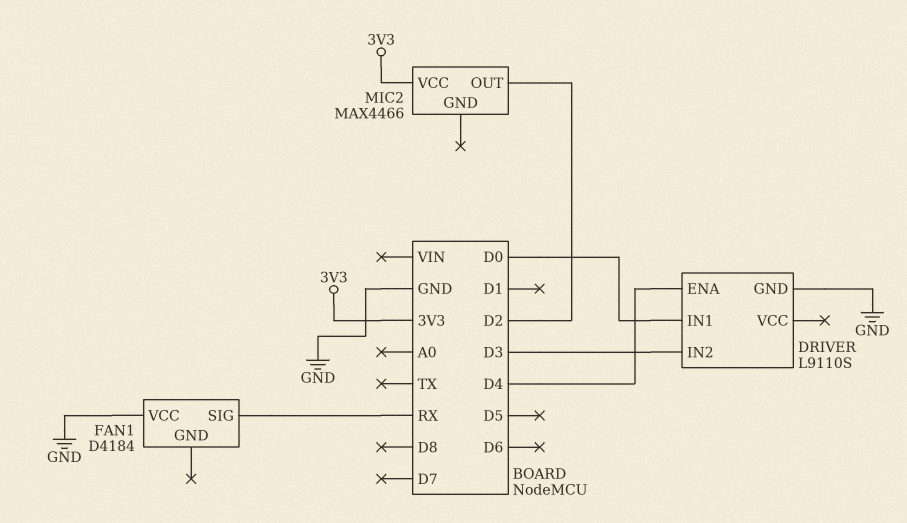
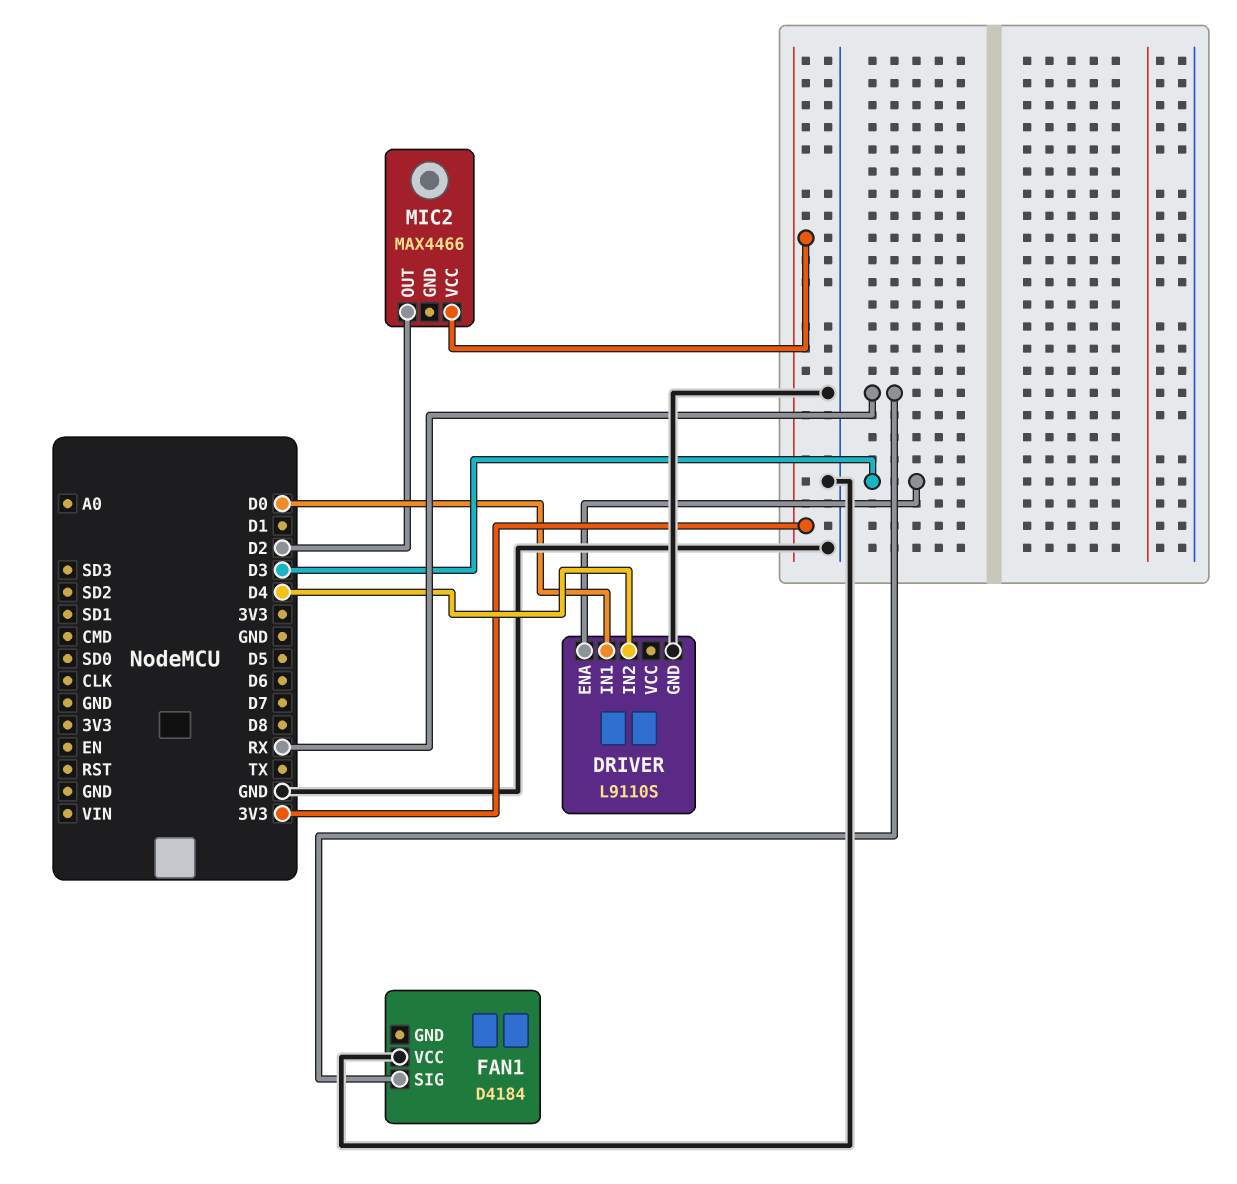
DRIVER pin ENA: D4 -> D3
DRIVER pin IN2: D3 -> D4

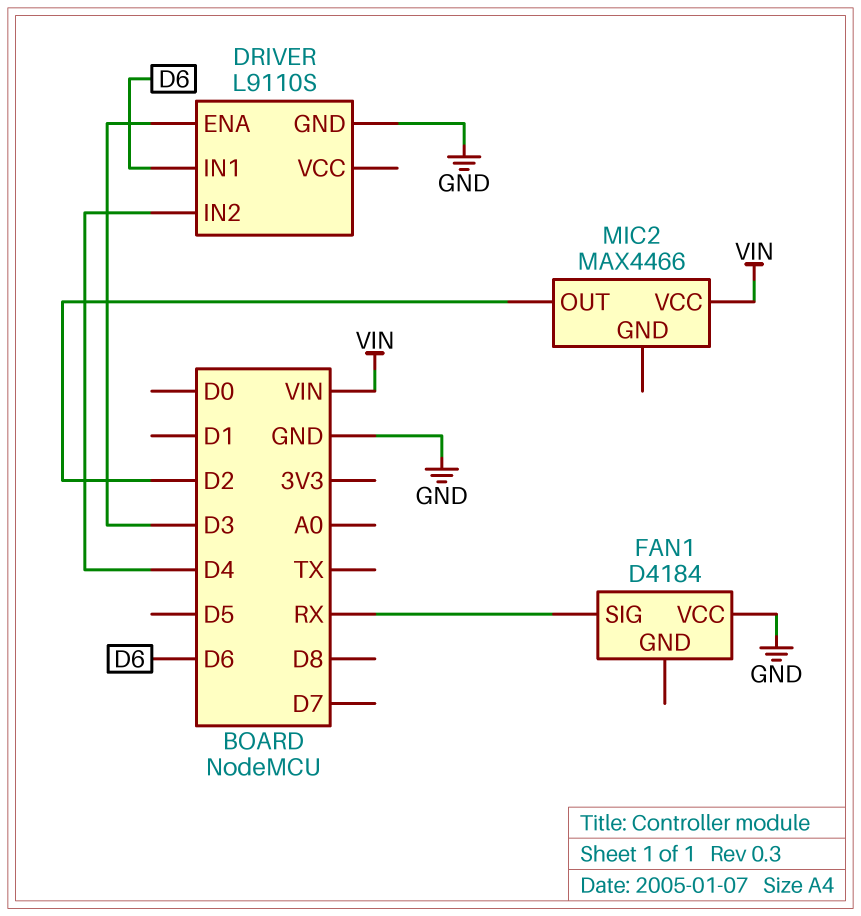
DRIVER pin IN1: D0 -> D6
MIC2 pin VCC: 3V3 -> VIN

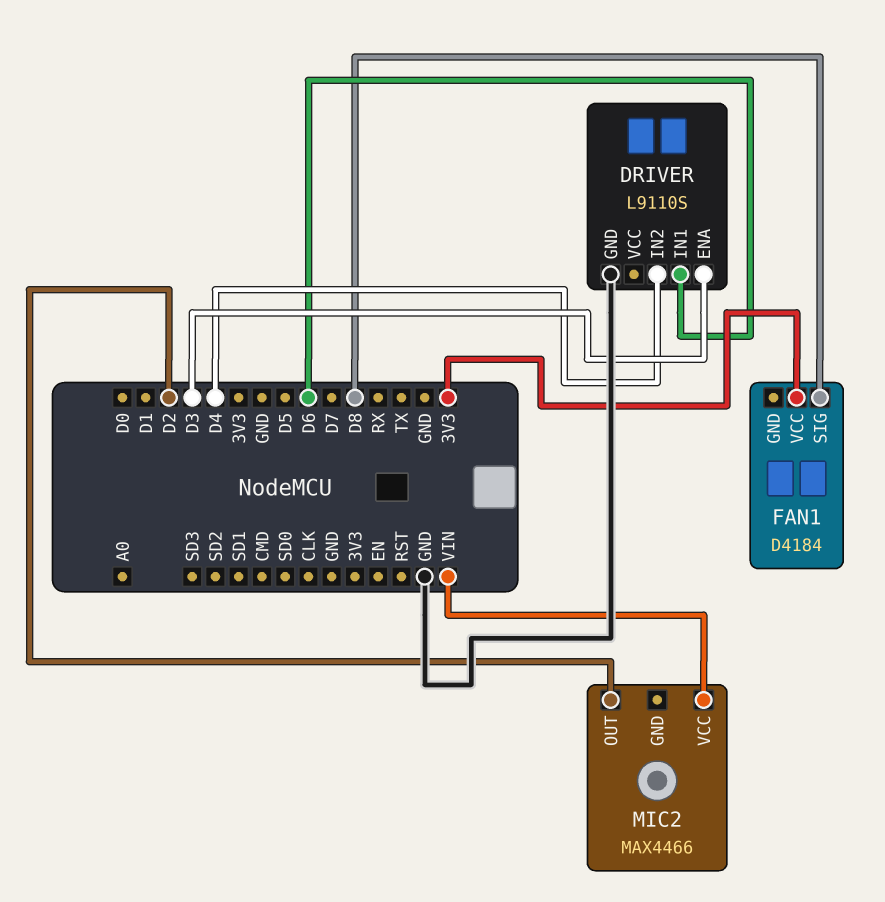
FAN1 pin SIG: RX -> D8
FAN1 pin VCC: GND -> 3V3

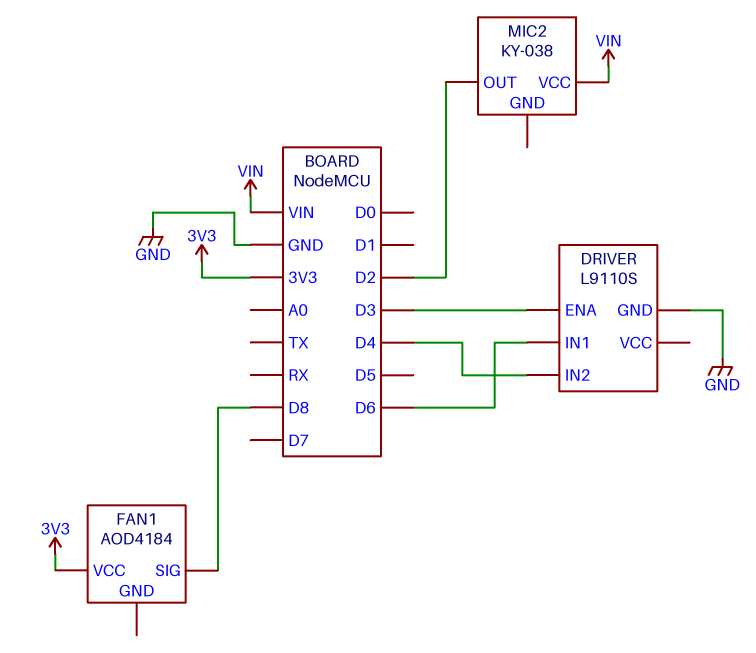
FAN1: D4184 -> AOD4184
MIC2: MAX4466 -> KY-038

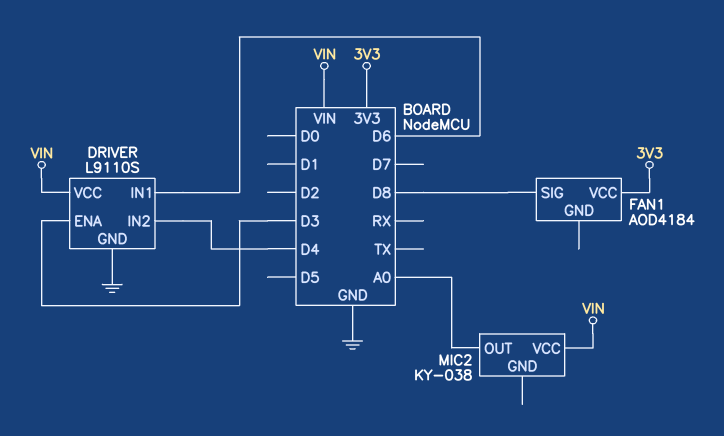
DRIVER pin VCC: none -> VIN
MIC2 pin OUT: D2 -> A0

